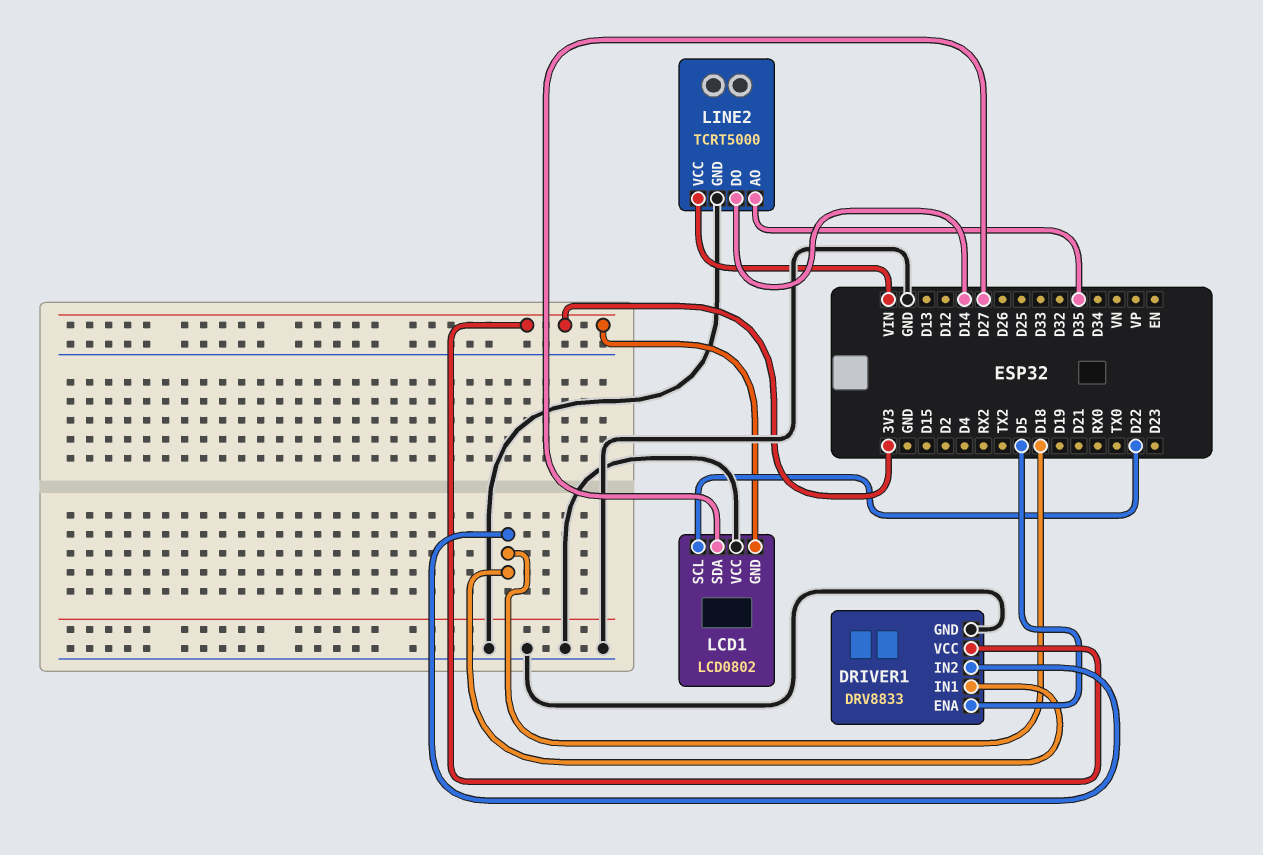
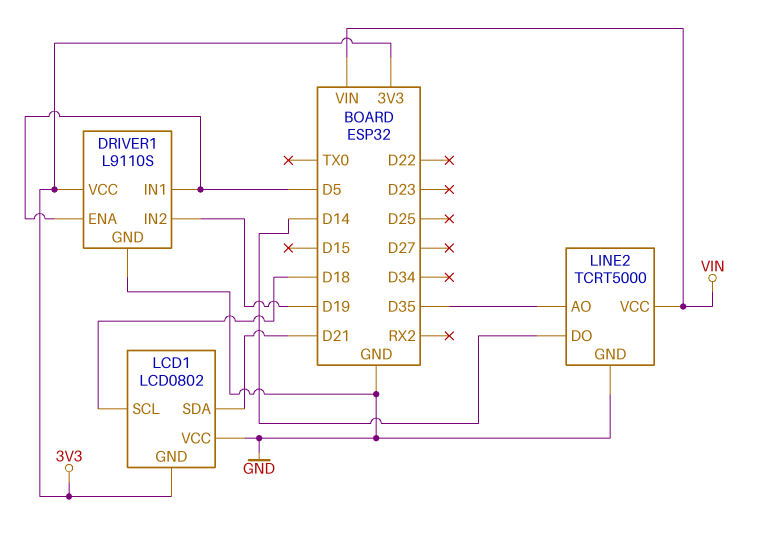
DRIVER1: DRV8833 -> L9110S
DRIVER1 pin IN1: D18 -> D5
DRIVER1 pin IN2: D18 -> D19
LCD1 pin SCL: D22 -> D18
LCD1 pin SDA: D27 -> D21

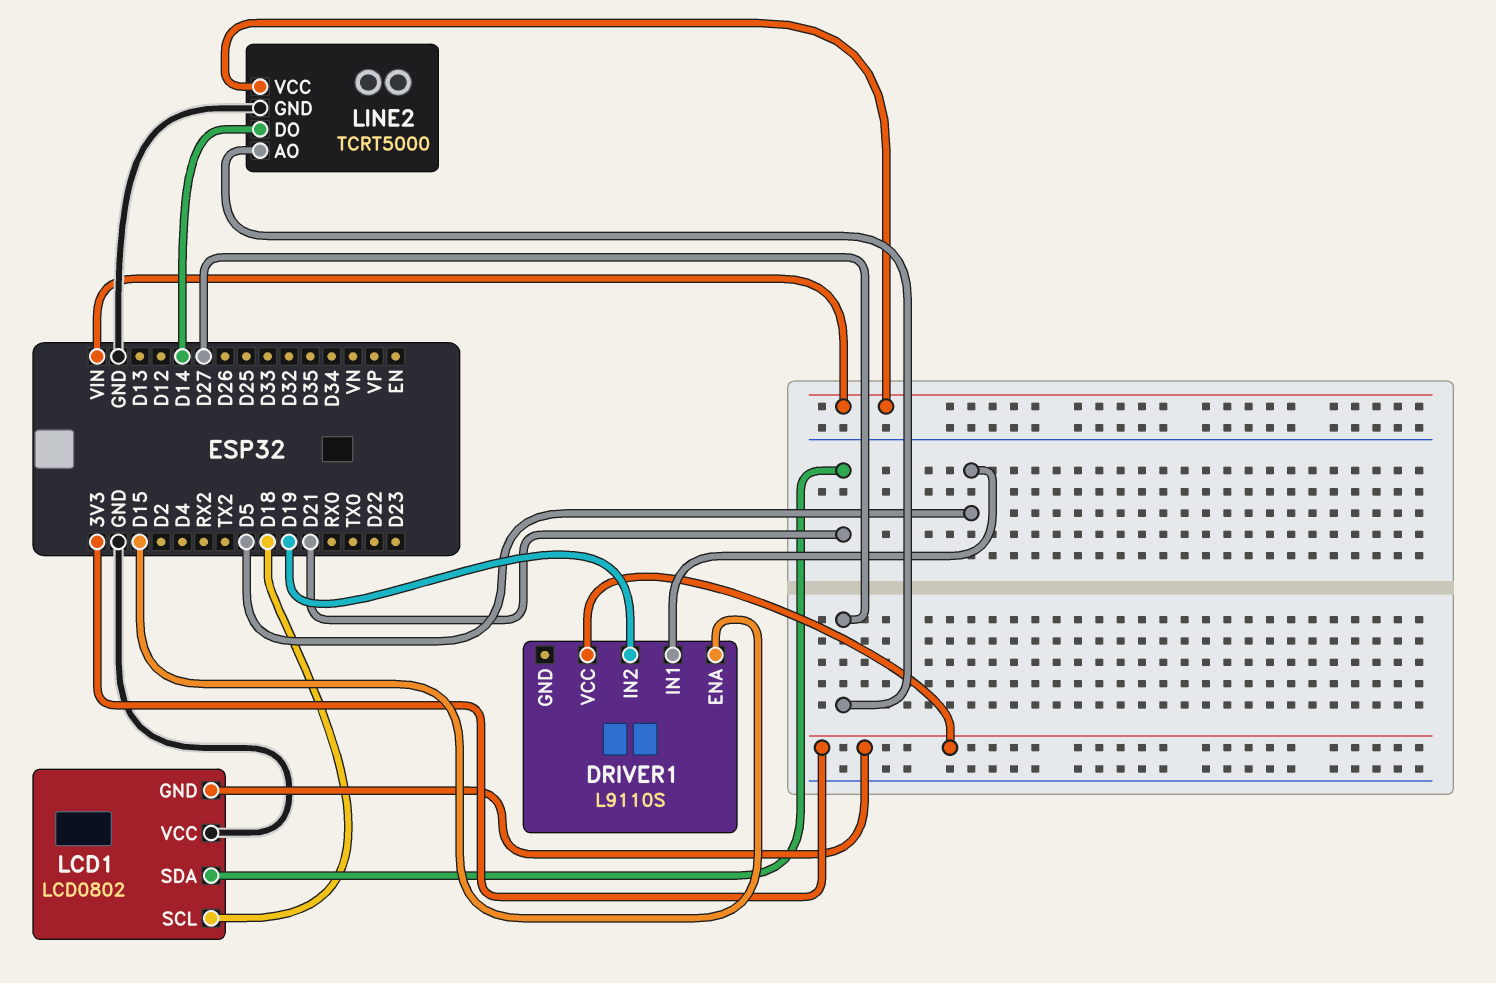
DRIVER1 pin ENA: D5 -> D15
DRIVER1 pin GND: GND -> none
LINE2 pin AO: D35 -> D27

